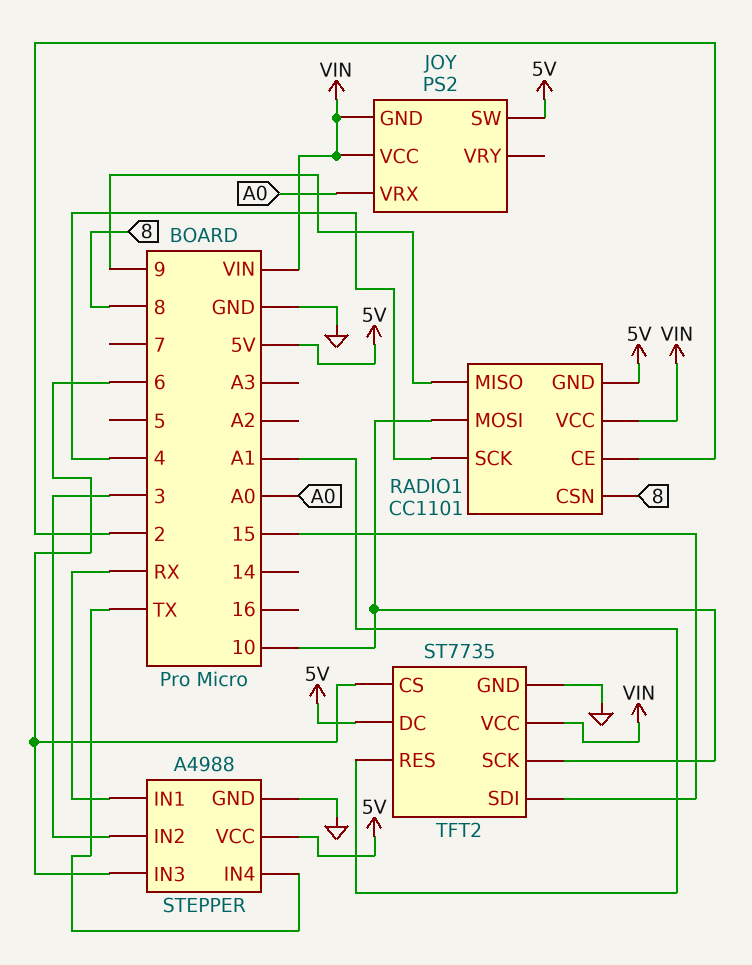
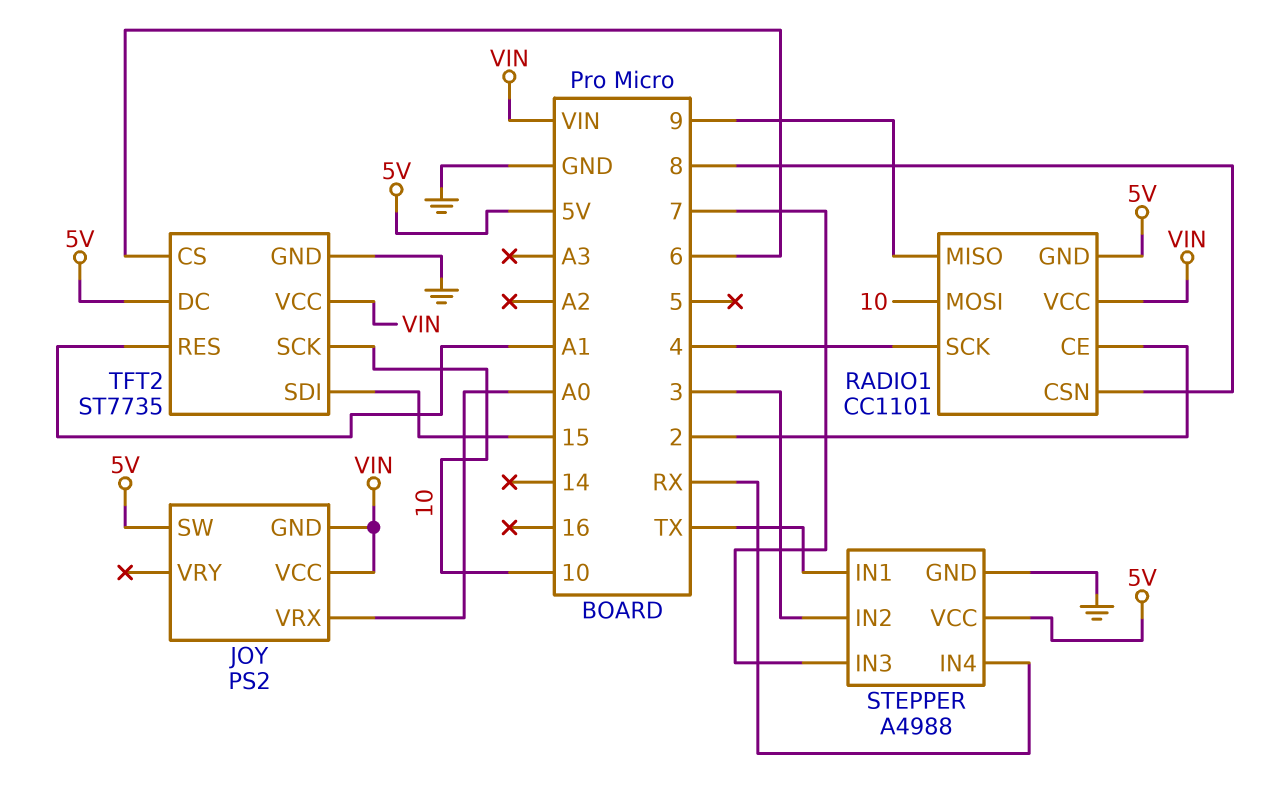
STEPPER pin IN1: RX -> TX
STEPPER pin IN3: 6 -> 7
STEPPER pin IN4: TX -> RX

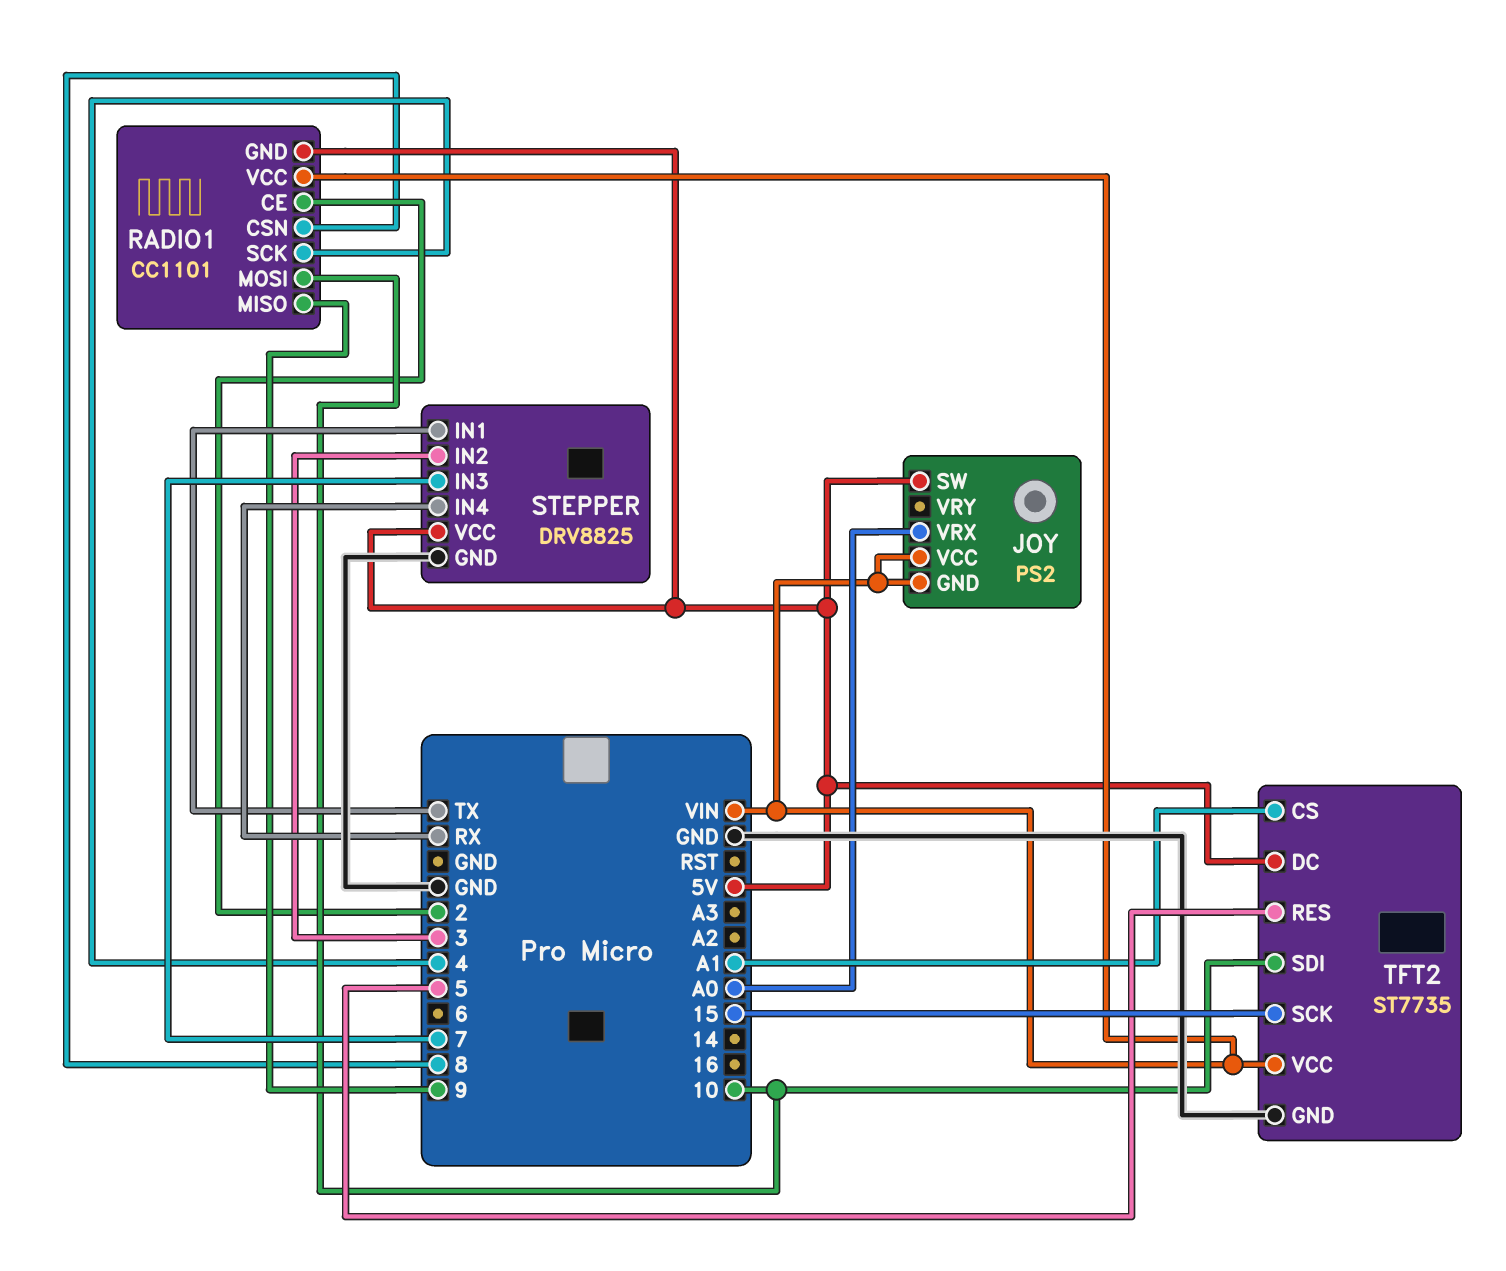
STEPPER: A4988 -> DRV8825
TFT2 pin CS: 6 -> A1
TFT2 pin RES: A1 -> 5
TFT2 pin SCK: 10 -> 15
TFT2 pin SDI: 15 -> 10

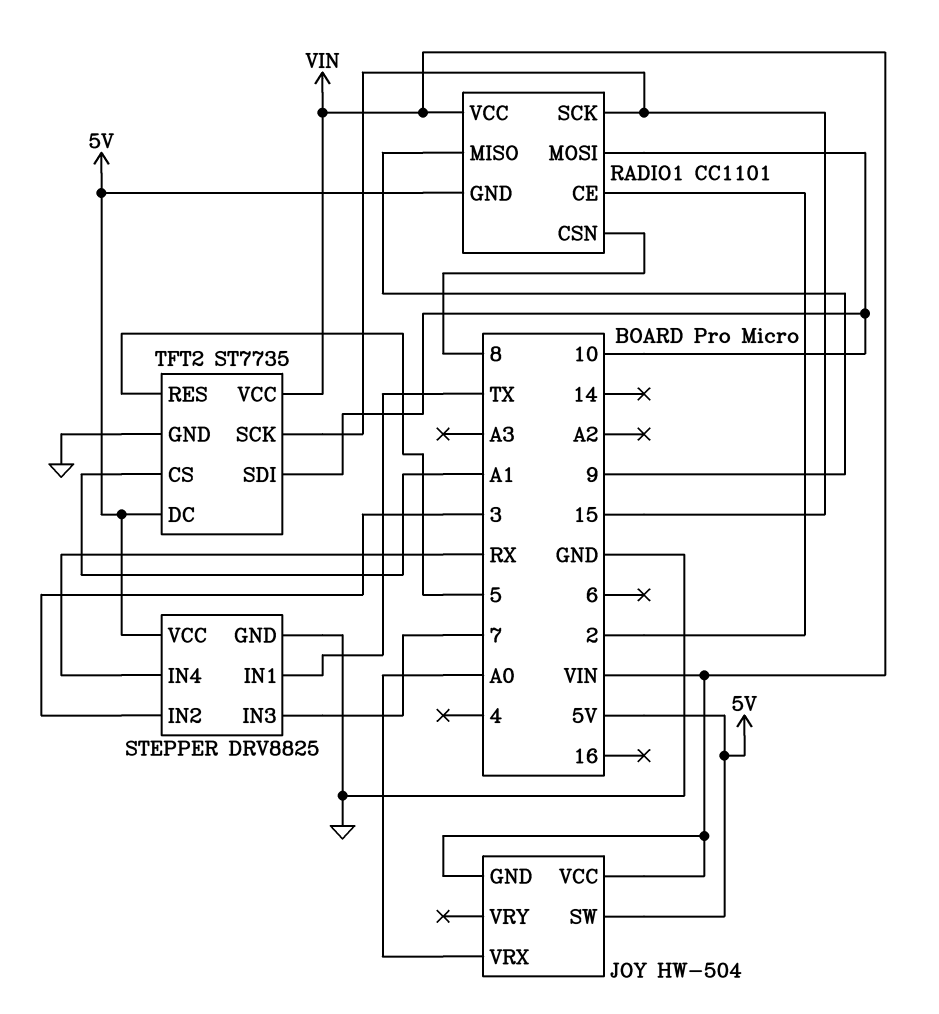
JOY: PS2 -> HW-504
RADIO1 pin SCK: 4 -> 15

